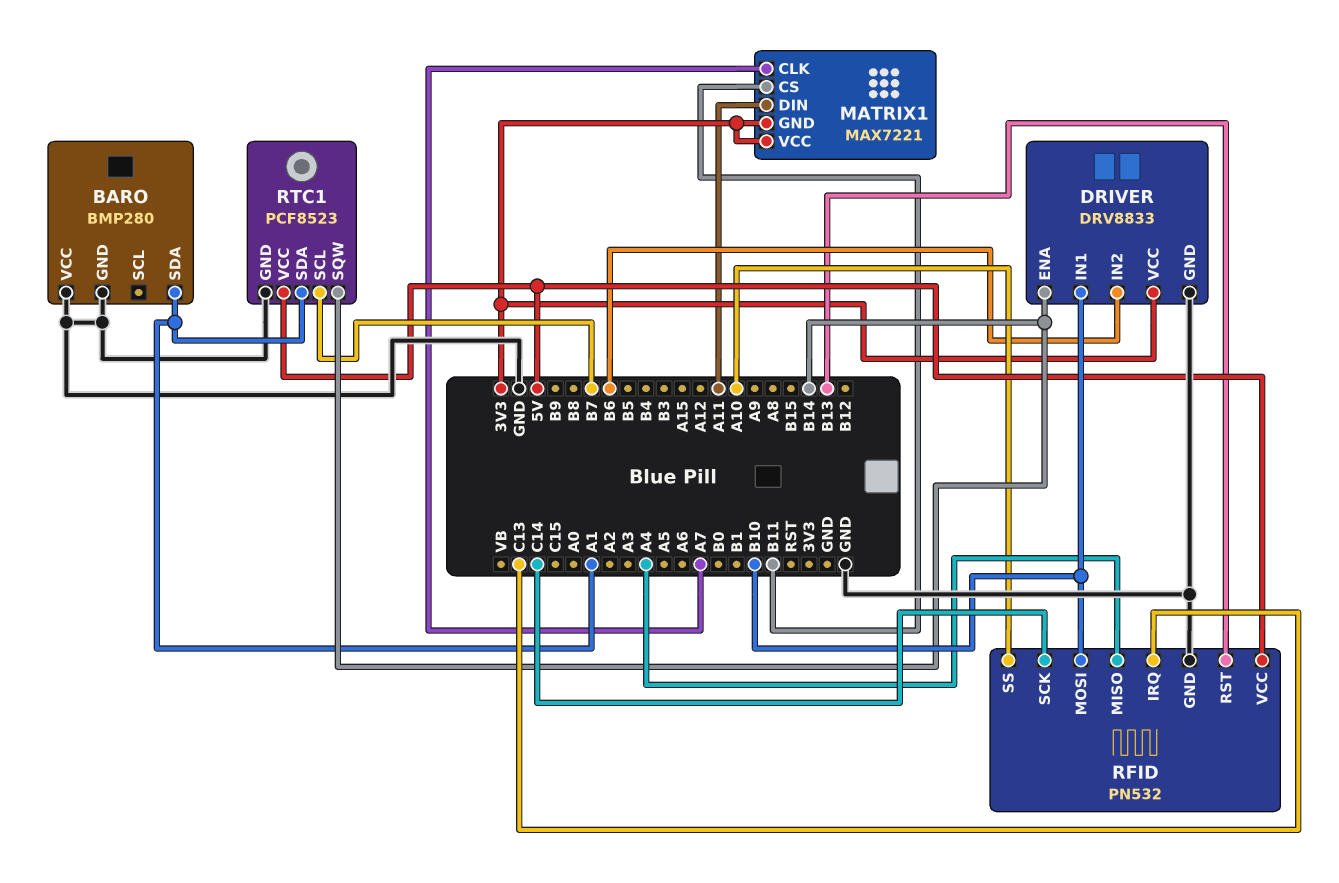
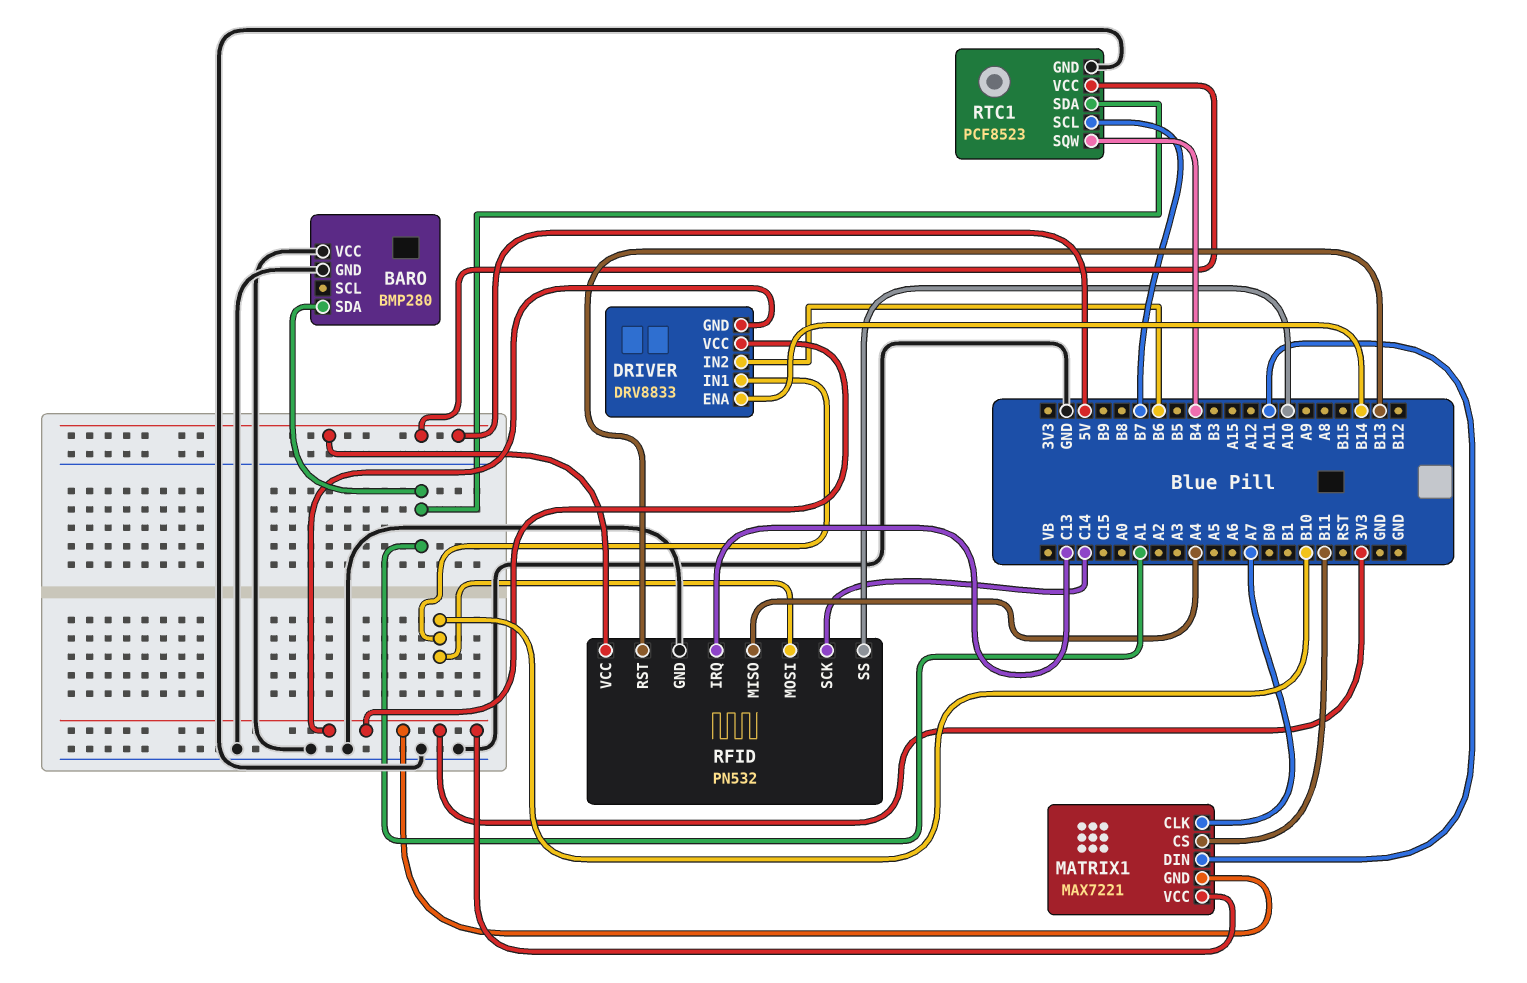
DRIVER pin GND: GND -> 3V3
RTC1 pin SQW: B14 -> B4

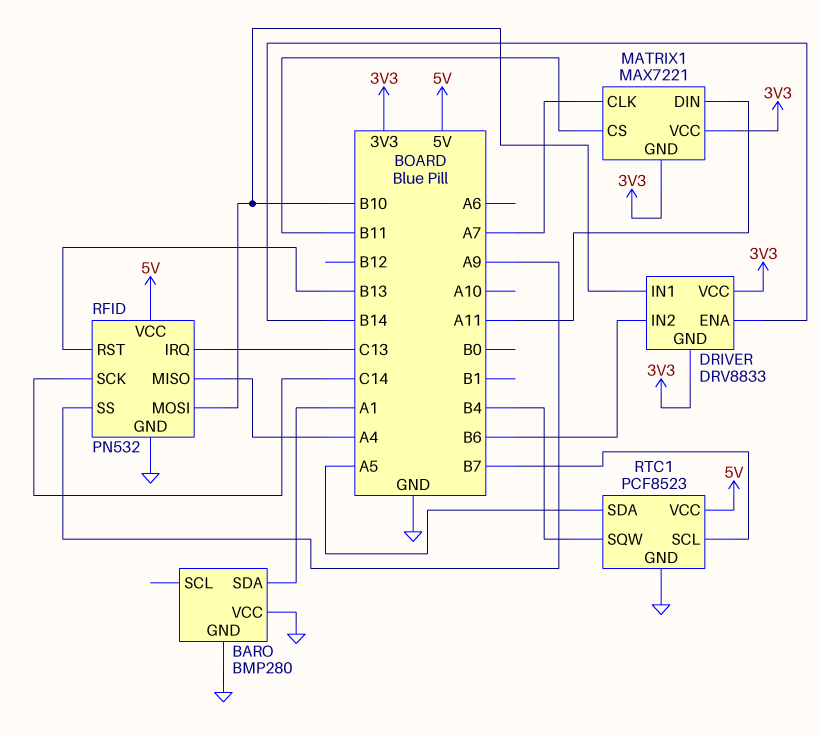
RFID pin SS: A10 -> A9
RTC1 pin SDA: A1 -> A5

